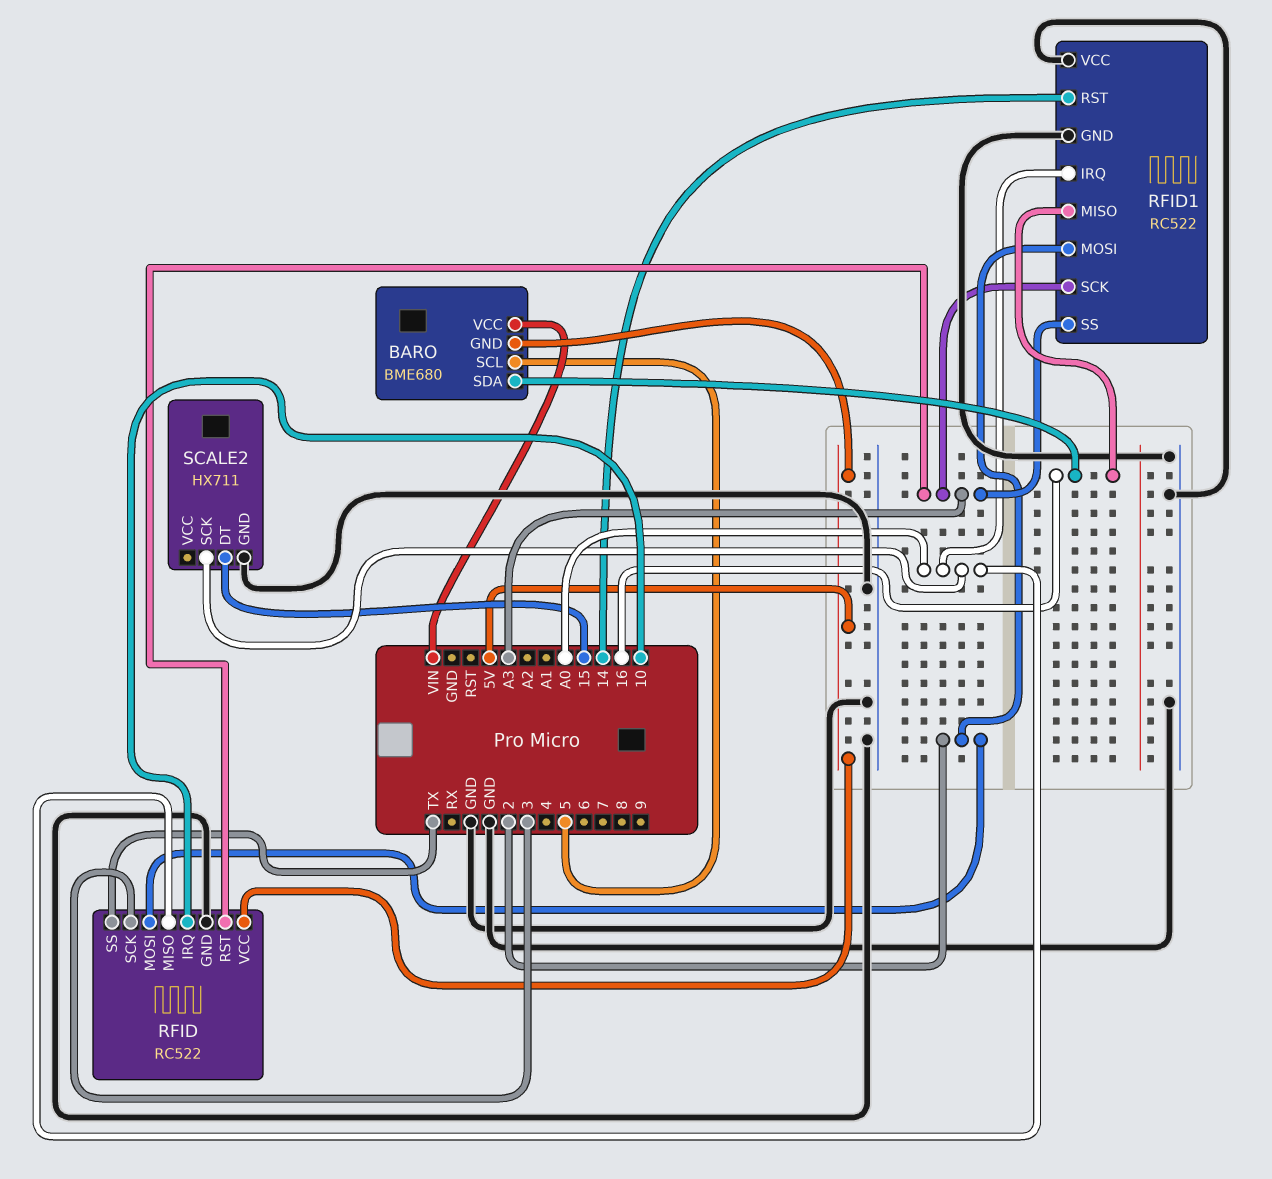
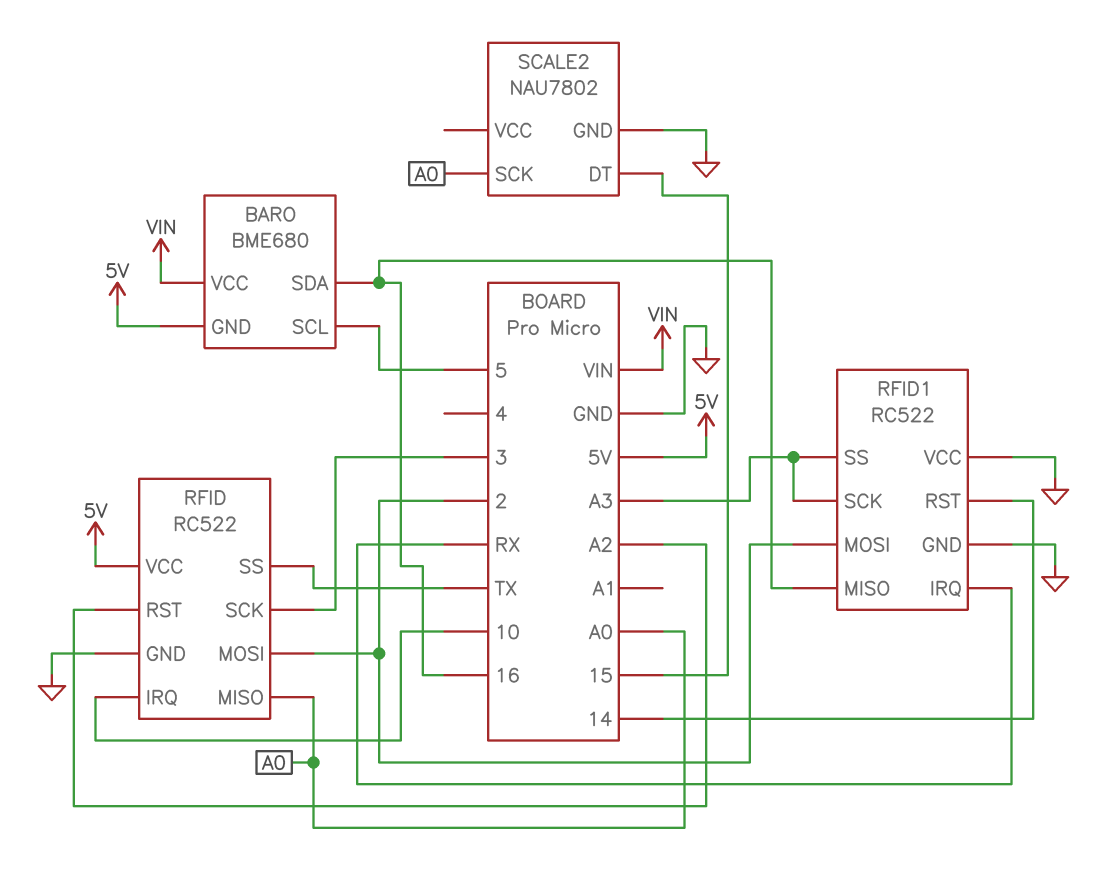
RFID pin RST: A3 -> A2
RFID1 pin IRQ: A0 -> RX
SCALE2: HX711 -> NAU7802

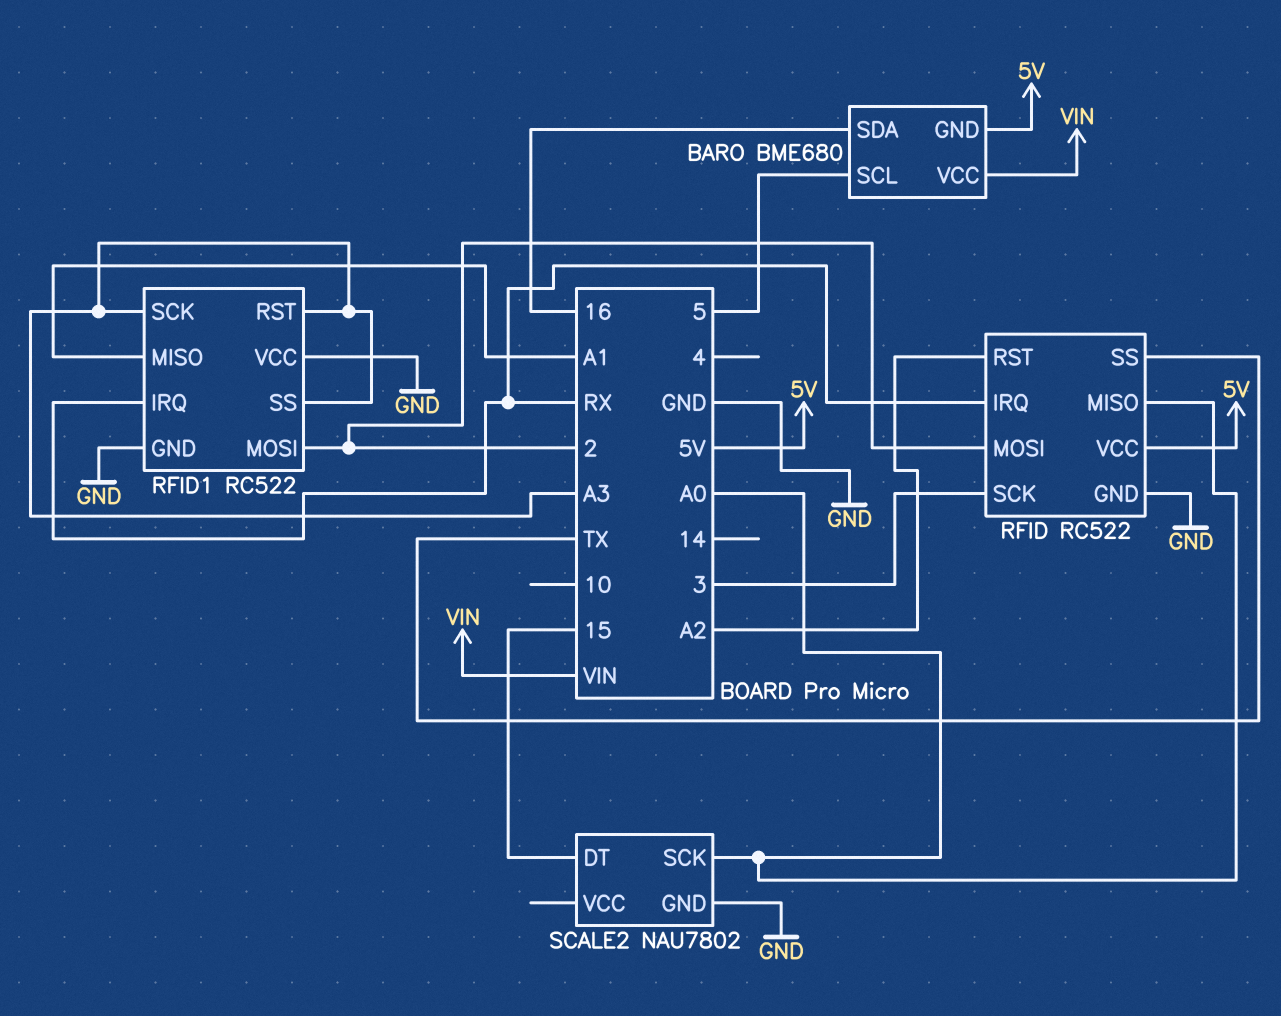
RFID pin IRQ: 10 -> RX
RFID1 pin MISO: 16 -> A1
RFID1 pin RST: 14 -> A3

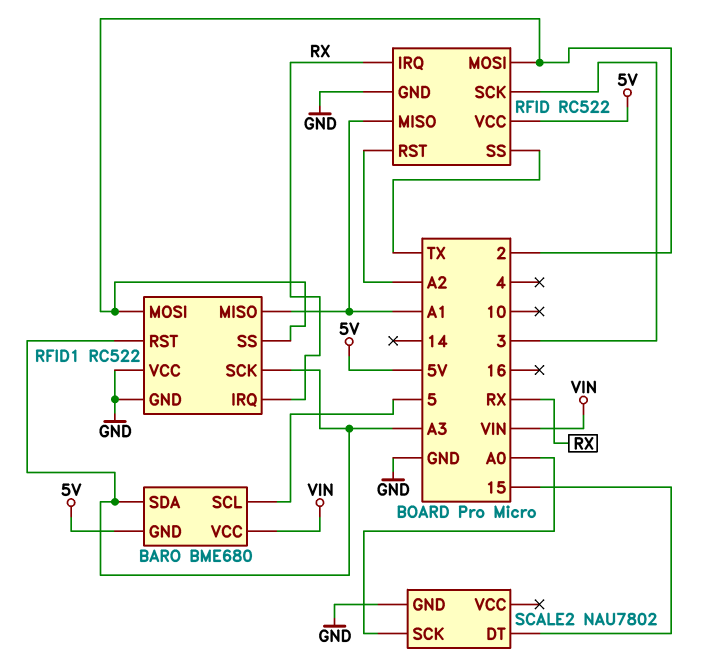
BARO pin SDA: 16 -> A3
RFID pin MISO: A0 -> A1
RFID1 pin SS: A3 -> 2

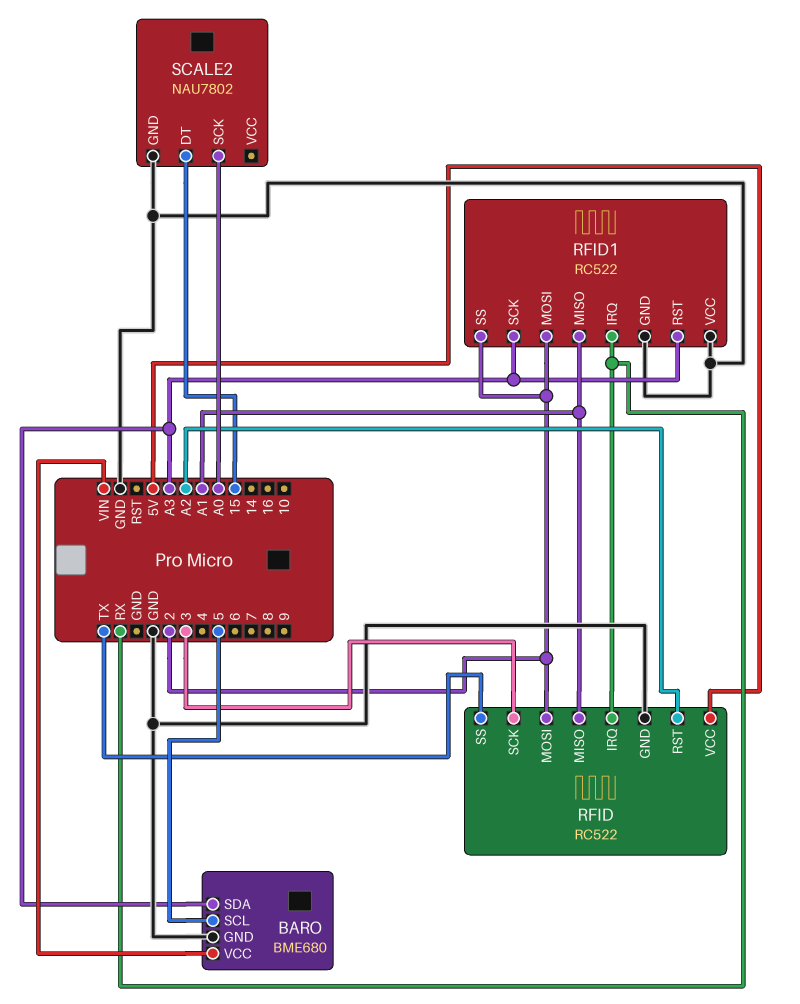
BARO pin GND: 5V -> GND

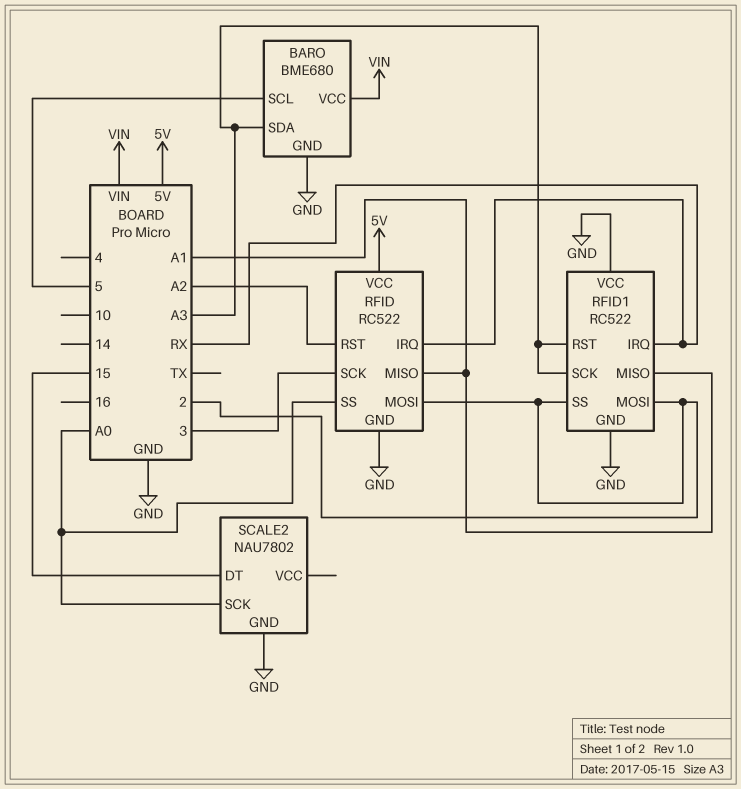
RFID pin SS: TX -> A0

